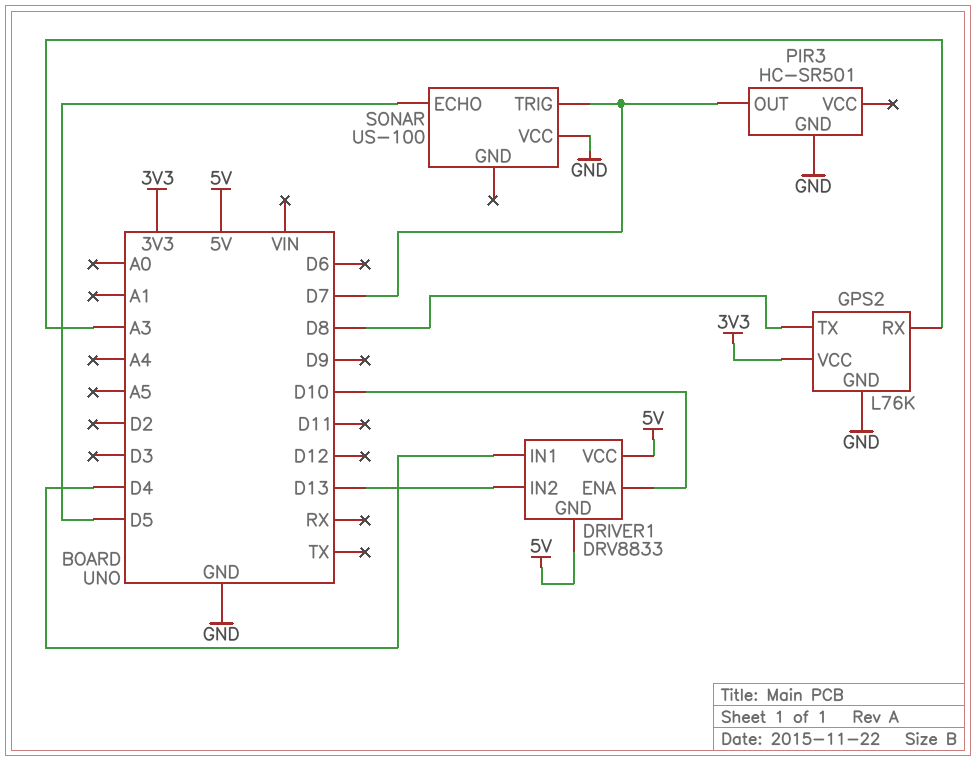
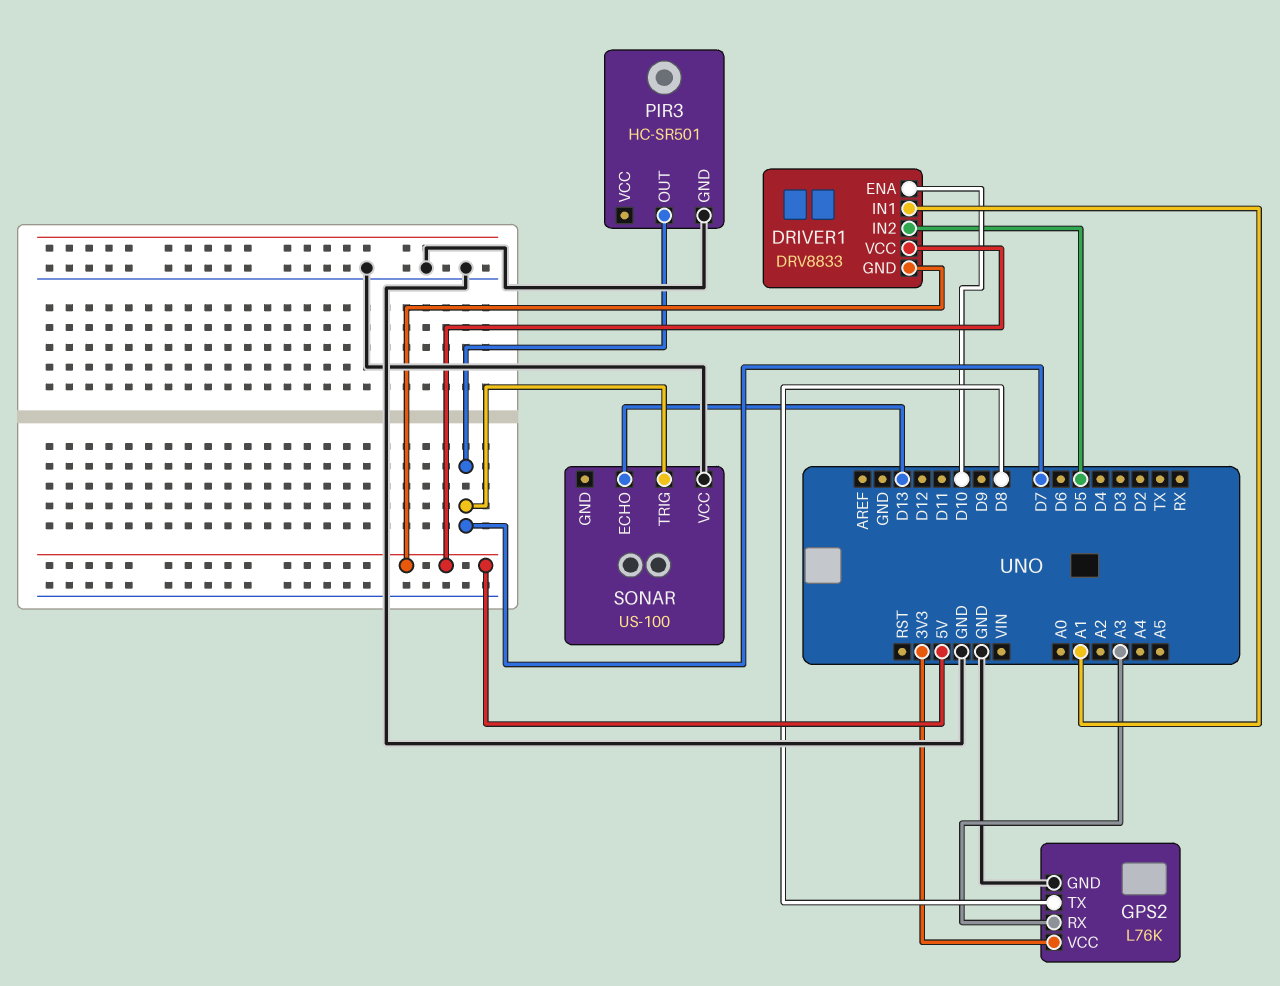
DRIVER1 pin IN1: D4 -> A1
DRIVER1 pin IN2: D13 -> D5
SONAR pin ECHO: D5 -> D13

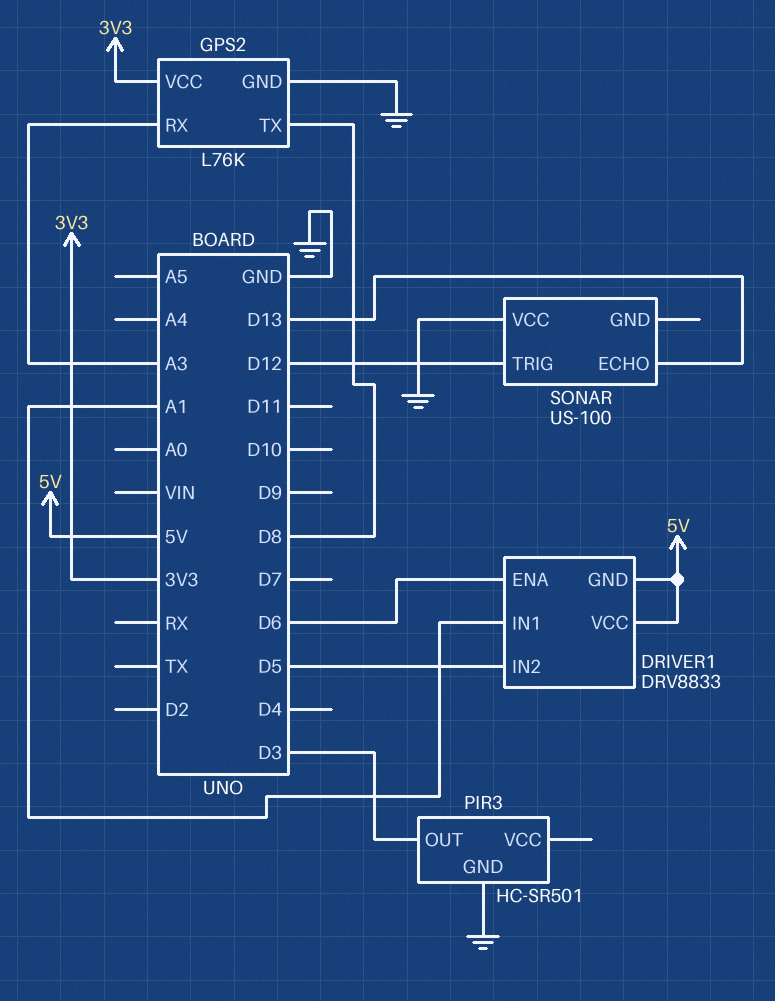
DRIVER1 pin ENA: D10 -> D6
PIR3 pin OUT: D7 -> D3
SONAR pin TRIG: D7 -> D12

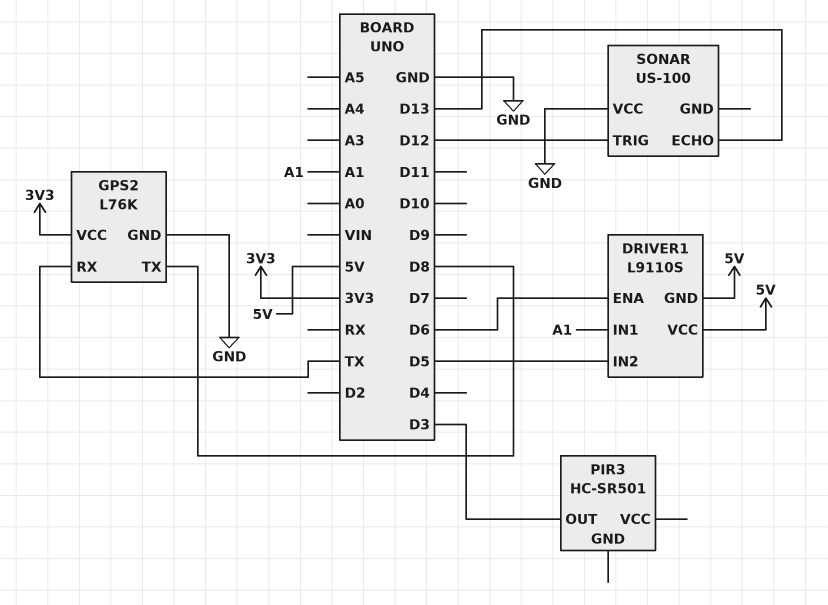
DRIVER1: DRV8833 -> L9110S
GPS2 pin RX: A3 -> TX
PIR3 pin GND: GND -> none

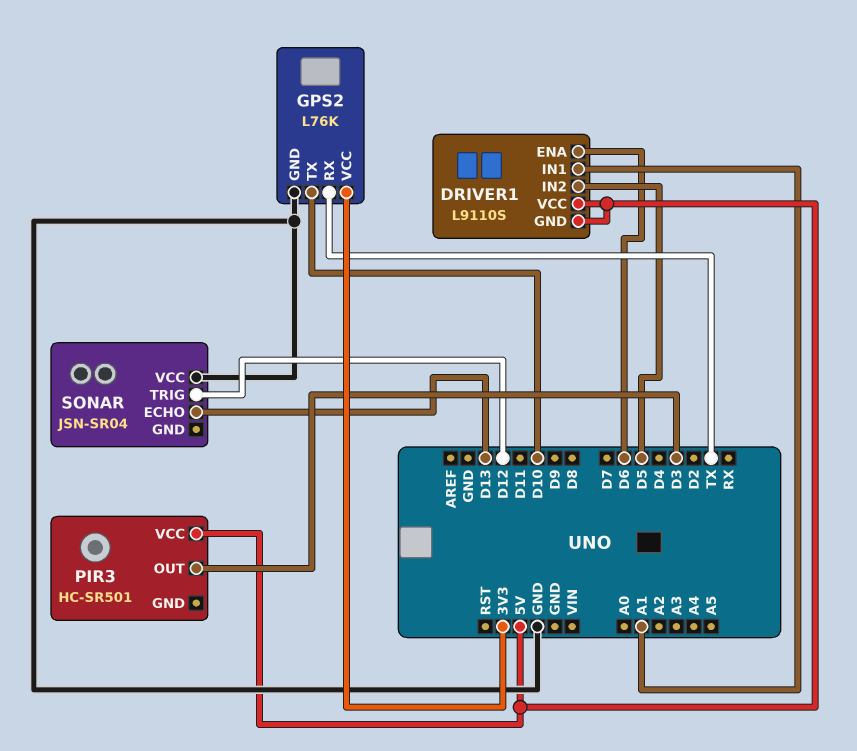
GPS2 pin TX: D8 -> D10
PIR3 pin VCC: none -> 5V
SONAR: US-100 -> JSN-SR04

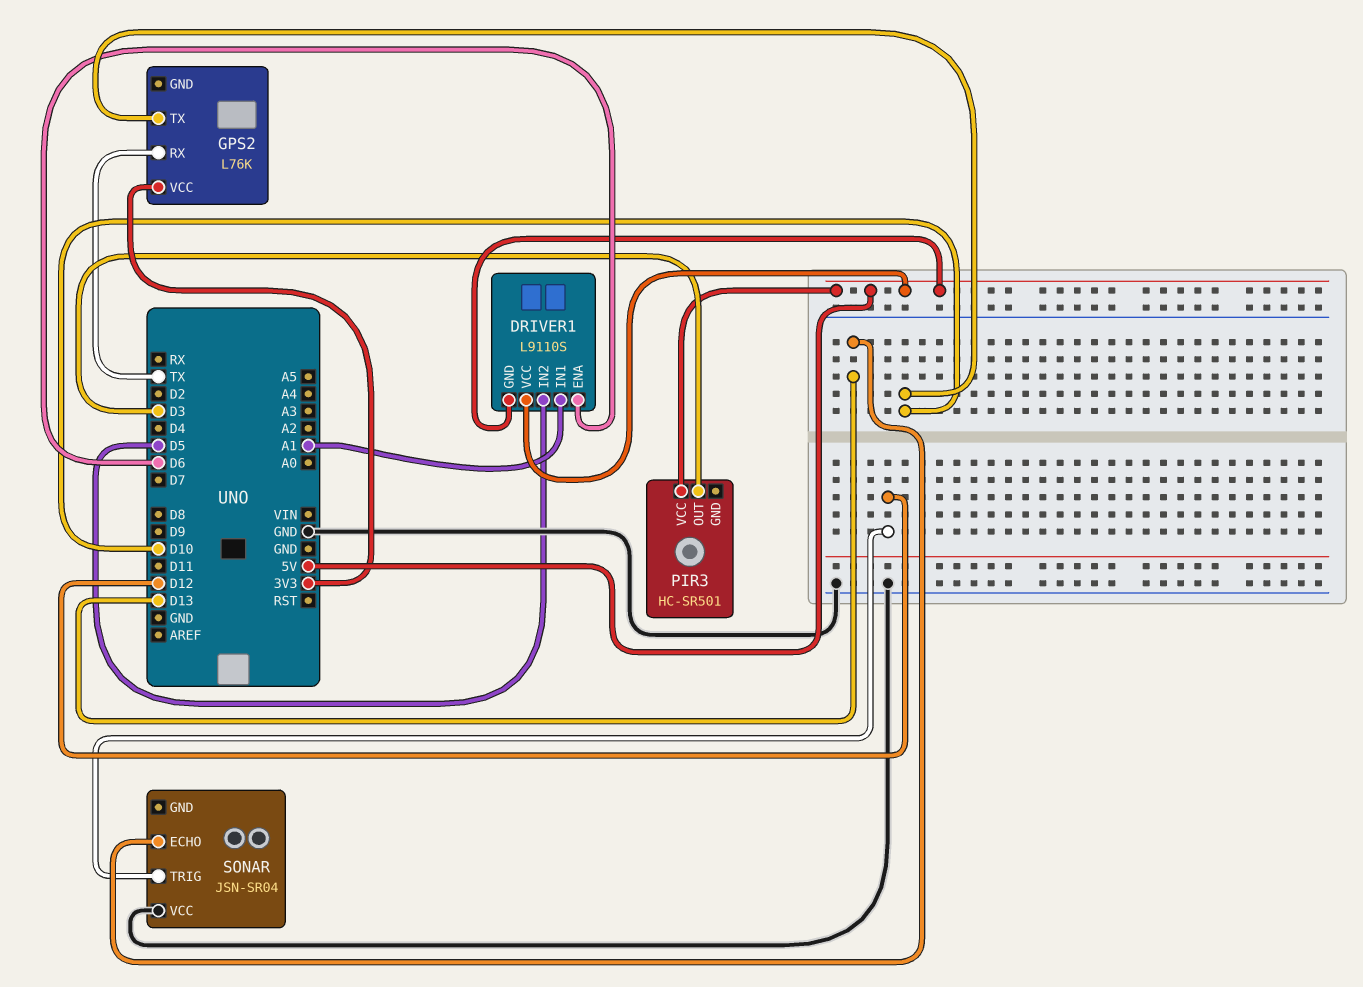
GPS2 pin GND: GND -> none

